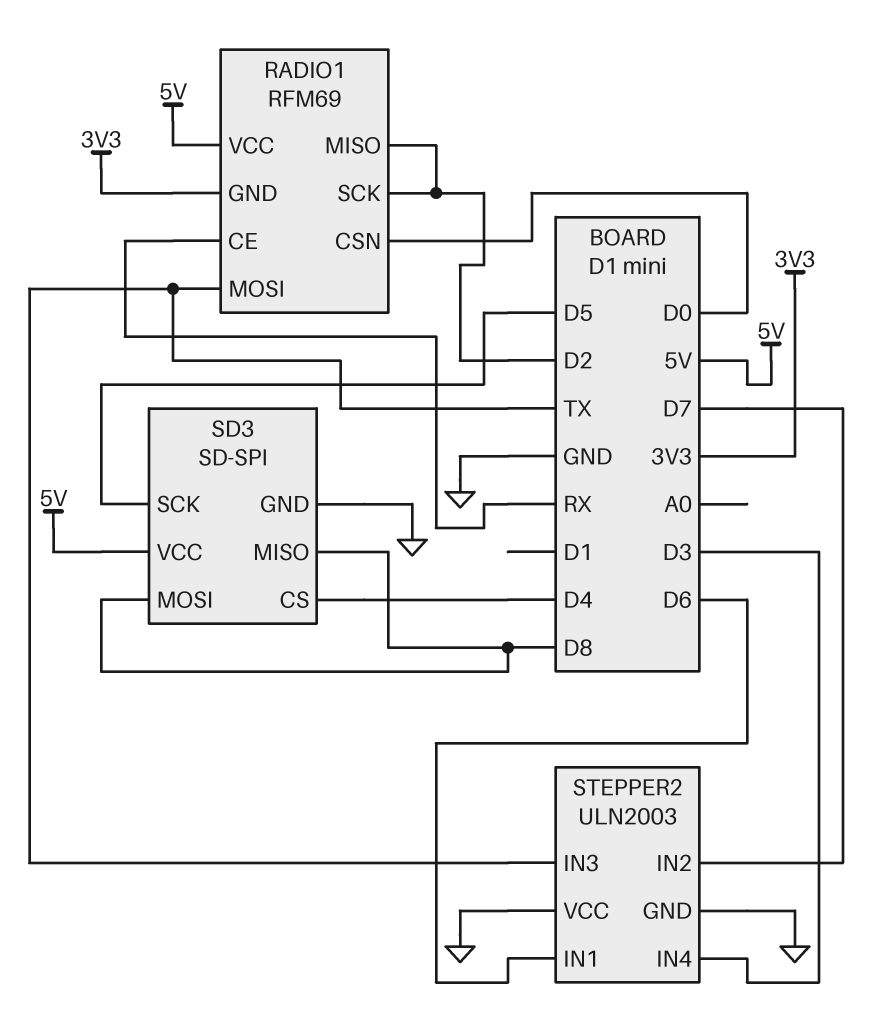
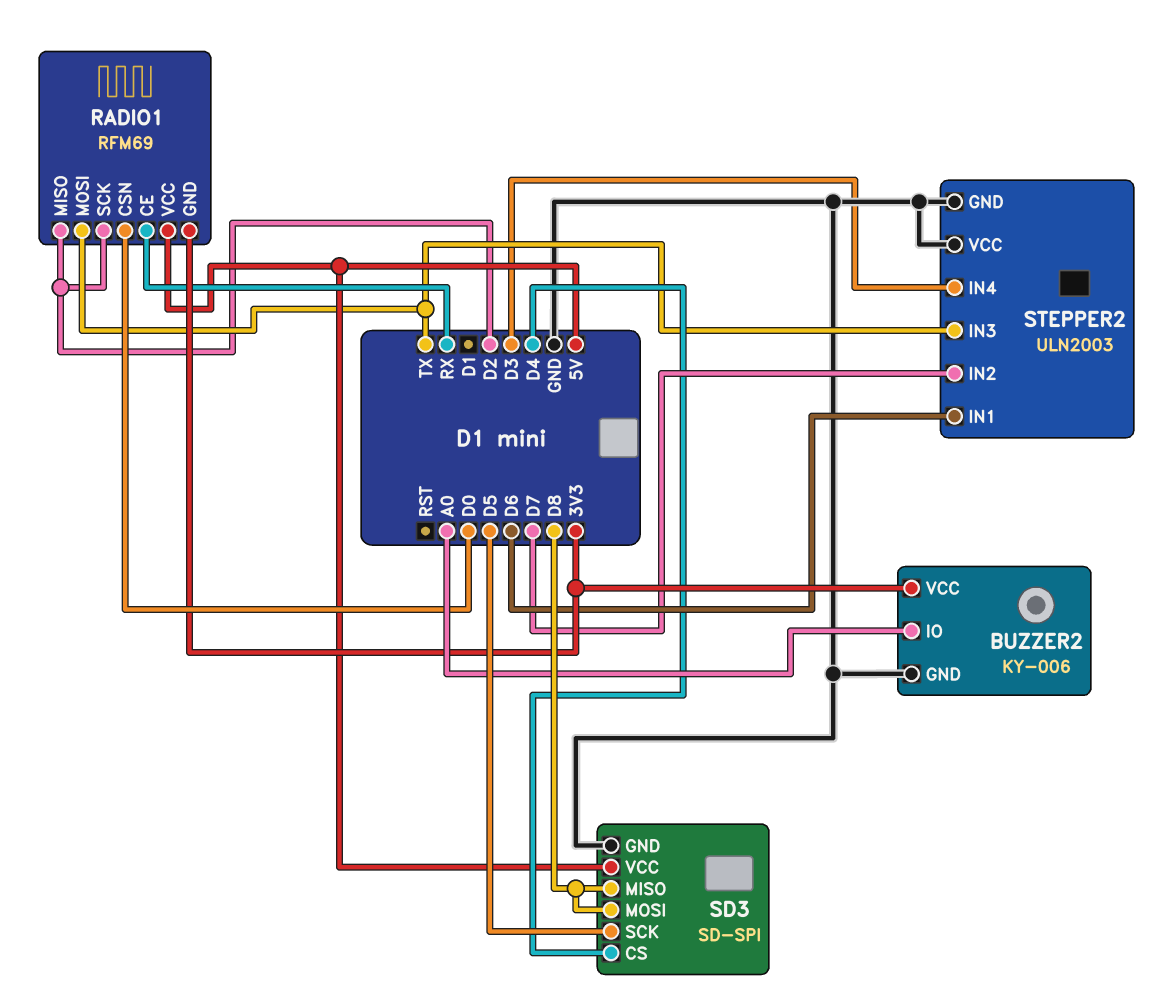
BUZZER2: none -> KY-006
BUZZER2 pin GND: none -> GND
BUZZER2 pin IO: none -> A0
BUZZER2 pin VCC: none -> 3V3

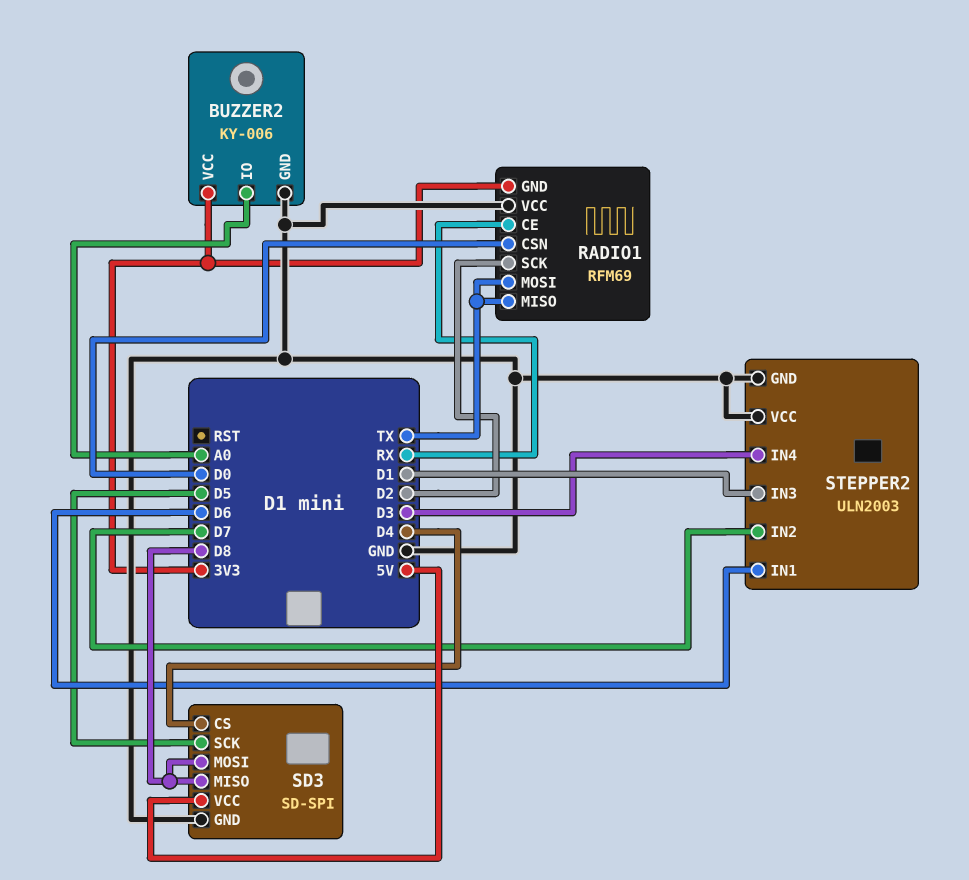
RADIO1 pin MISO: D2 -> TX
RADIO1 pin VCC: 5V -> GND
STEPPER2 pin IN3: TX -> D1

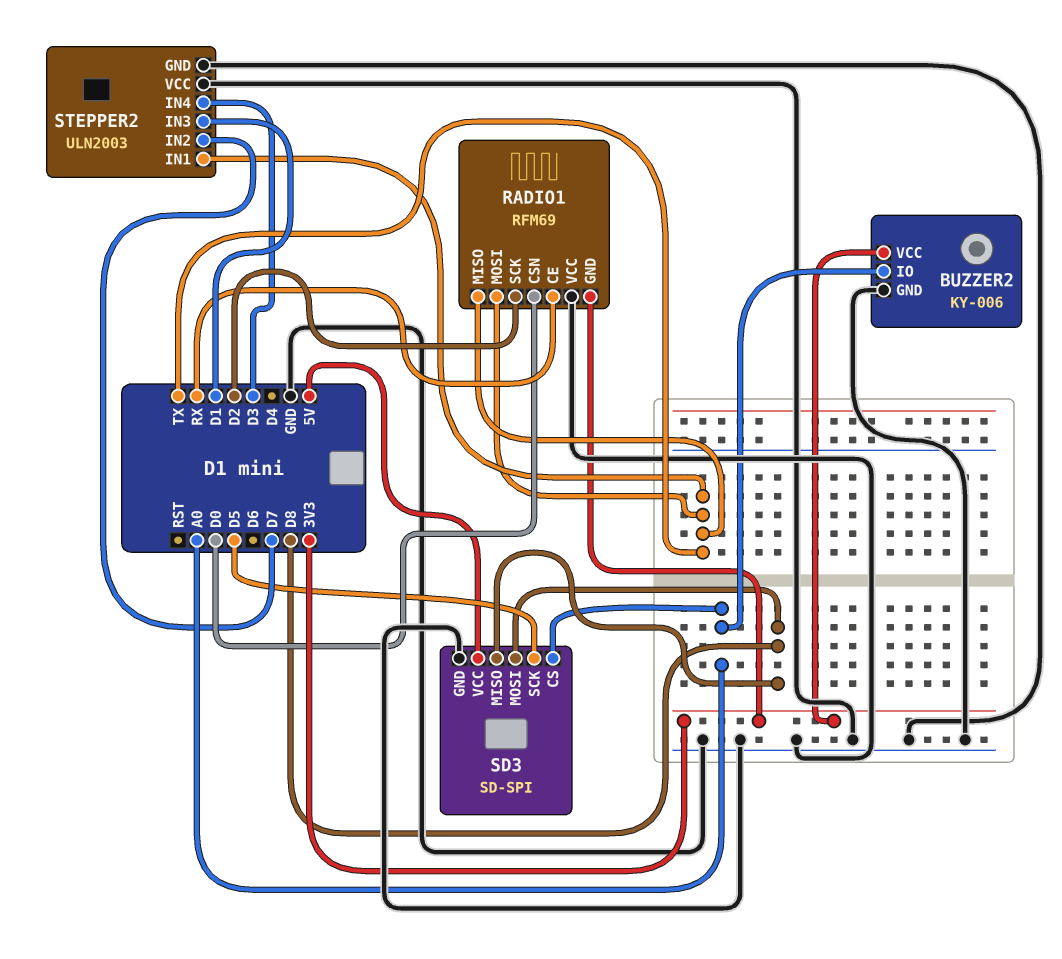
SD3 pin CS: D4 -> A0
STEPPER2 pin IN1: D6 -> TX

